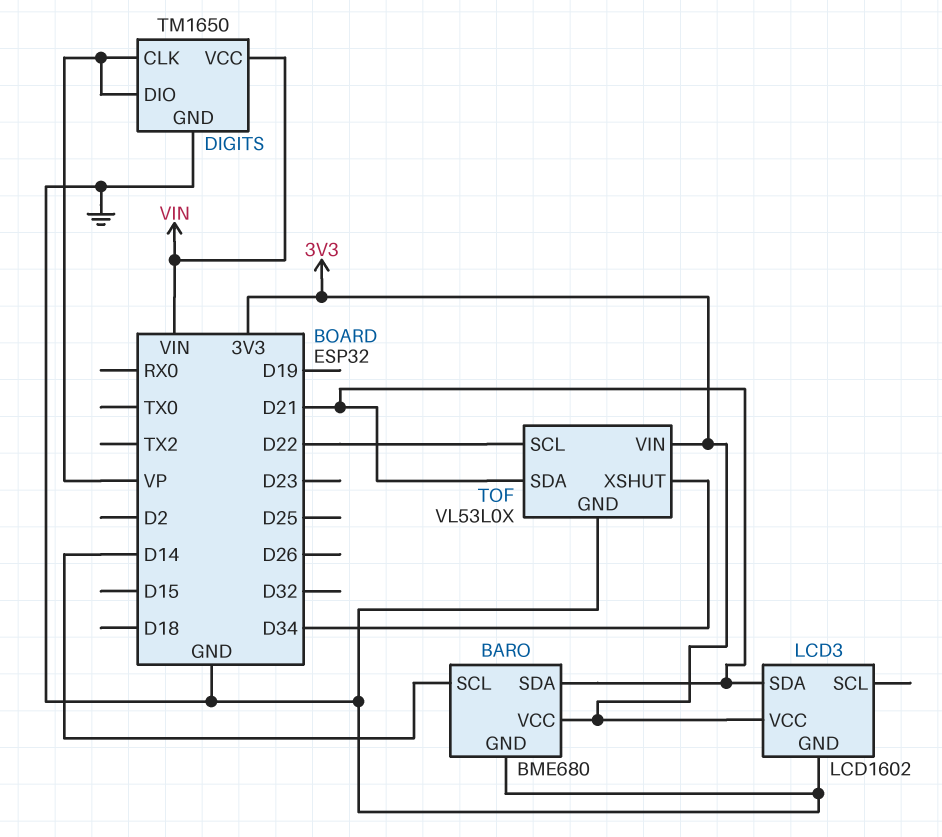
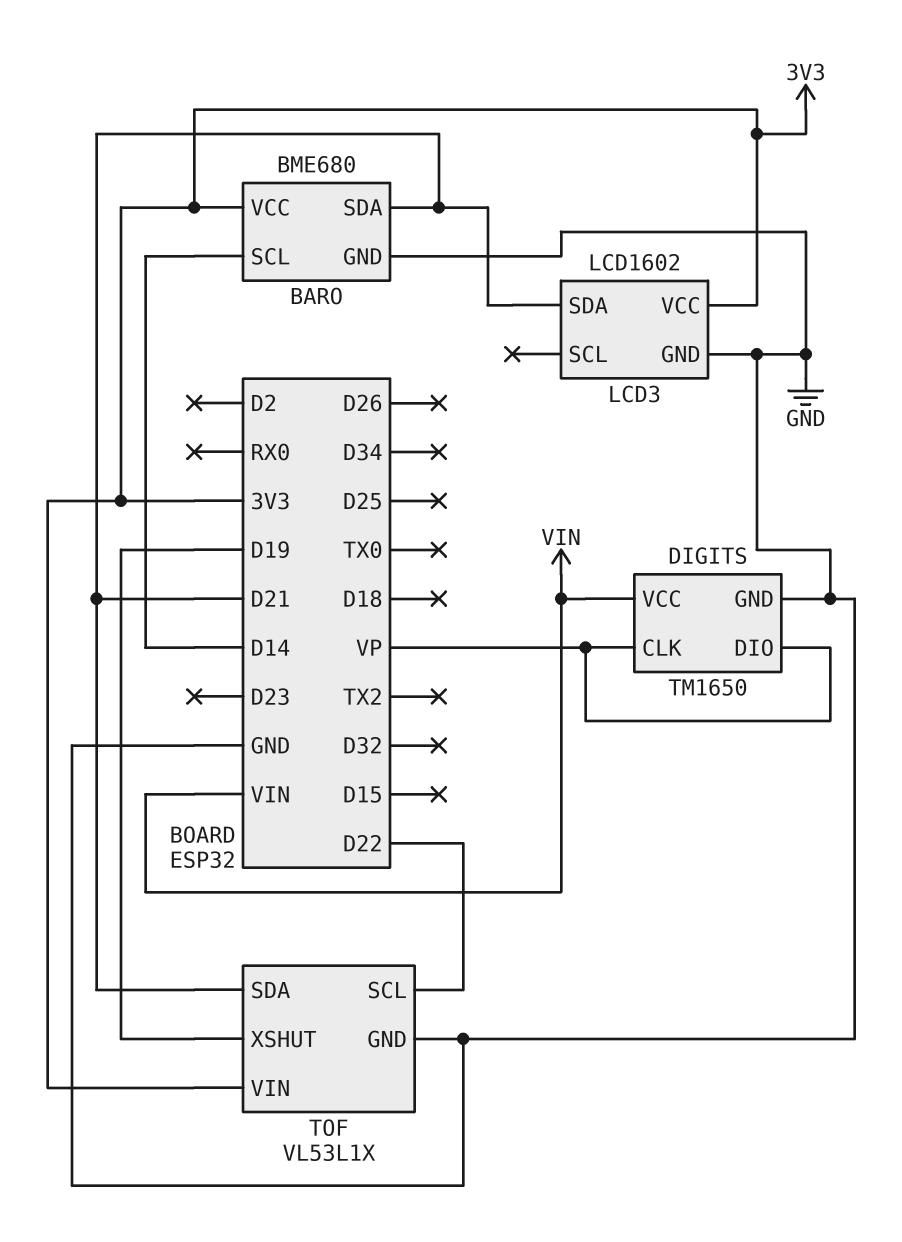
TOF: VL53L0X -> VL53L1X
TOF pin XSHUT: D34 -> D19

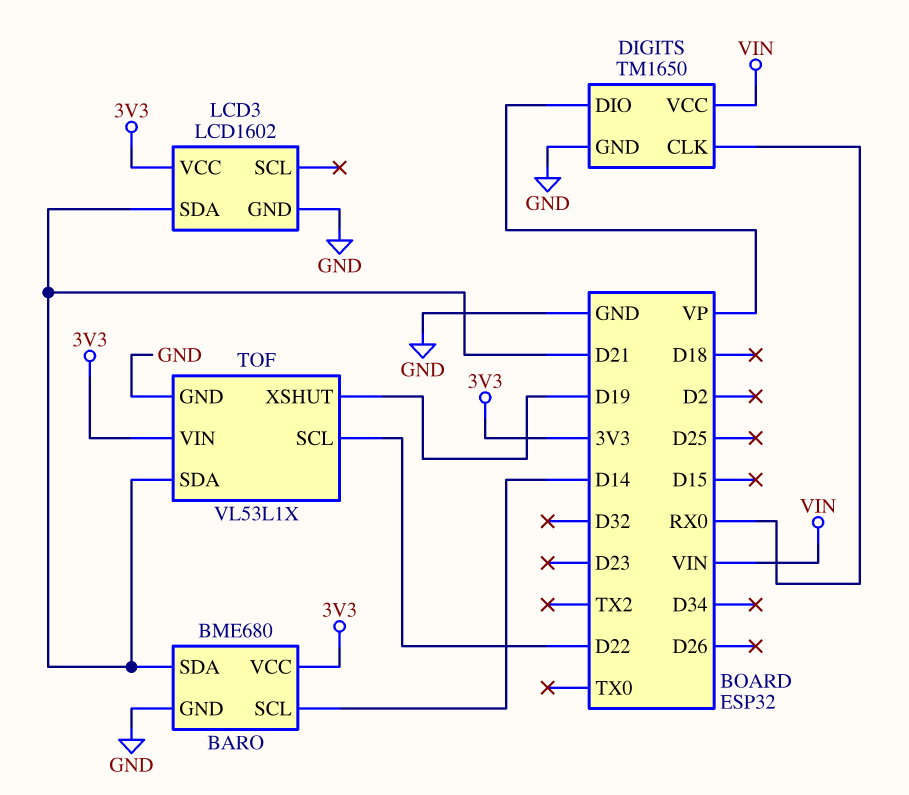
DIGITS pin CLK: VP -> RX0

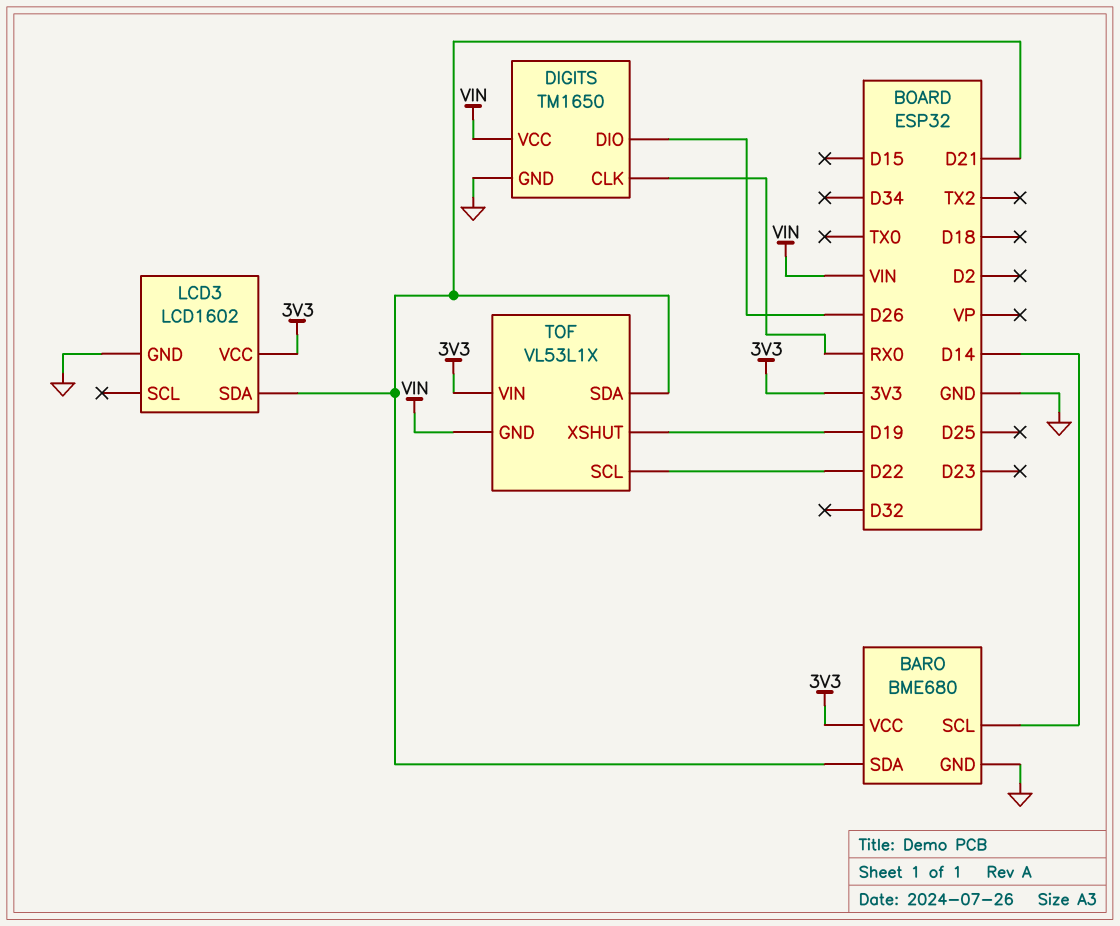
DIGITS pin DIO: VP -> D26
TOF pin GND: GND -> VIN

